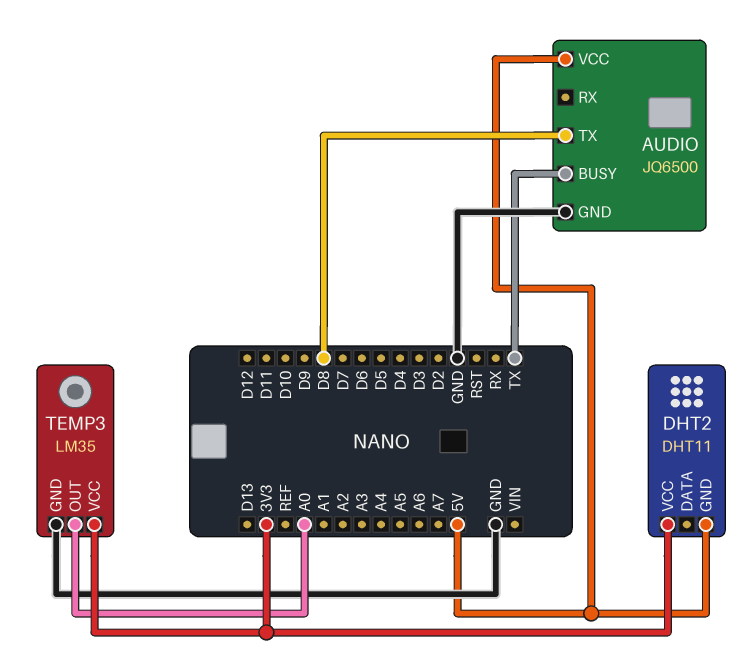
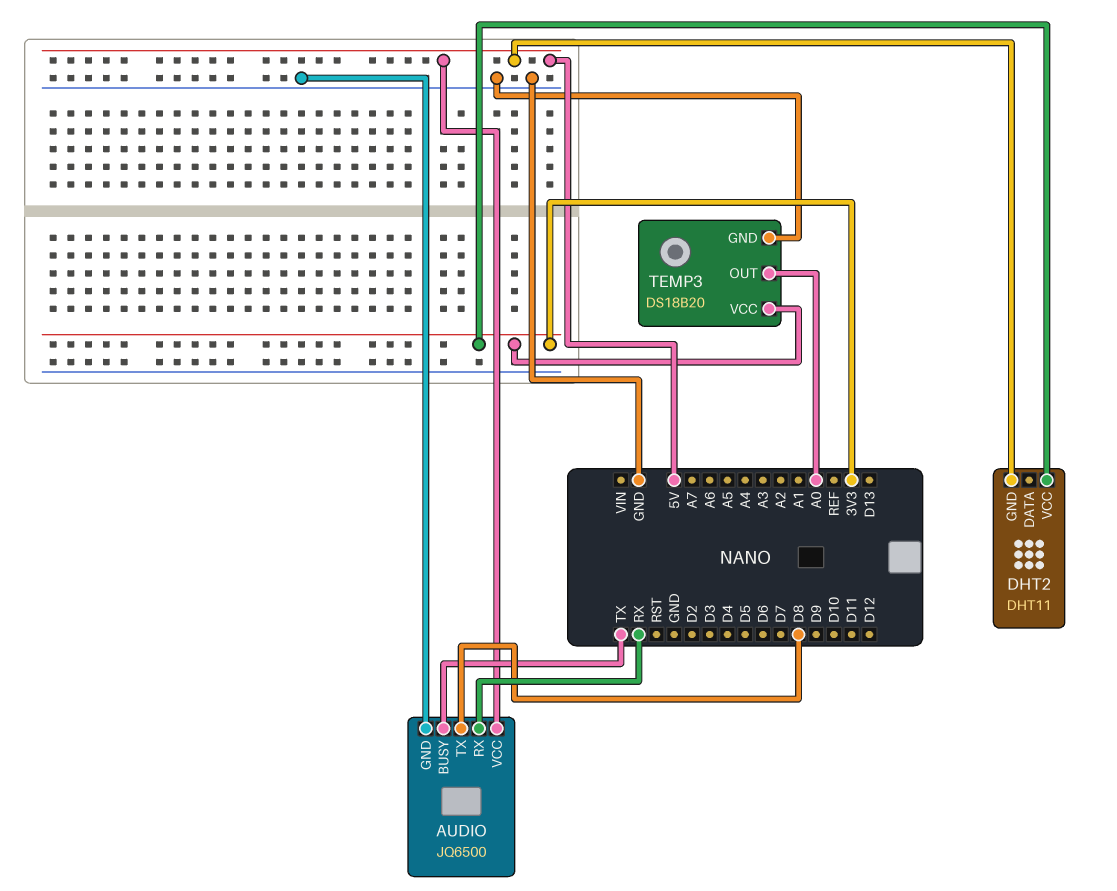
AUDIO pin RX: none -> RX
TEMP3: LM35 -> DS18B20

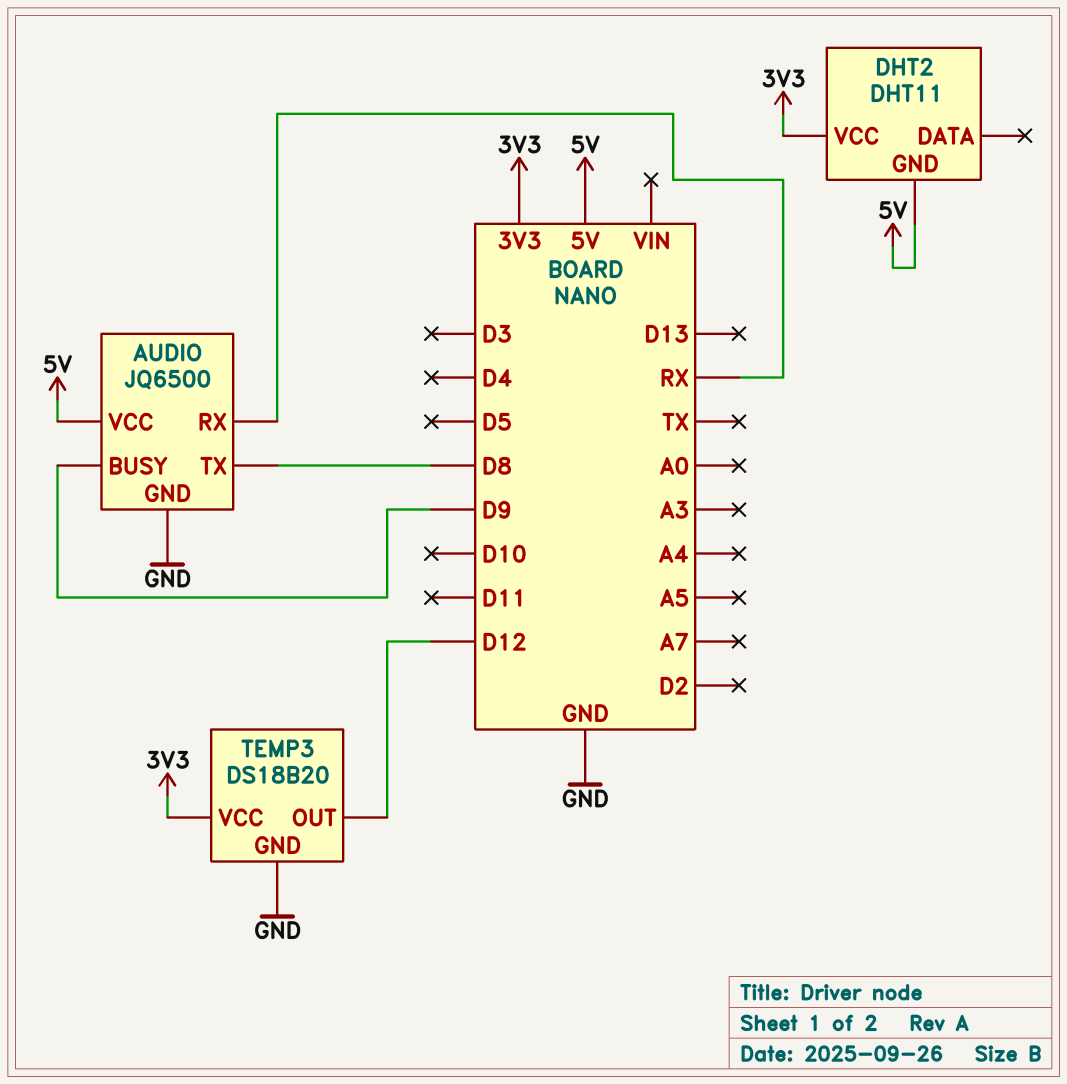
AUDIO pin BUSY: TX -> D9
TEMP3 pin OUT: A0 -> D12

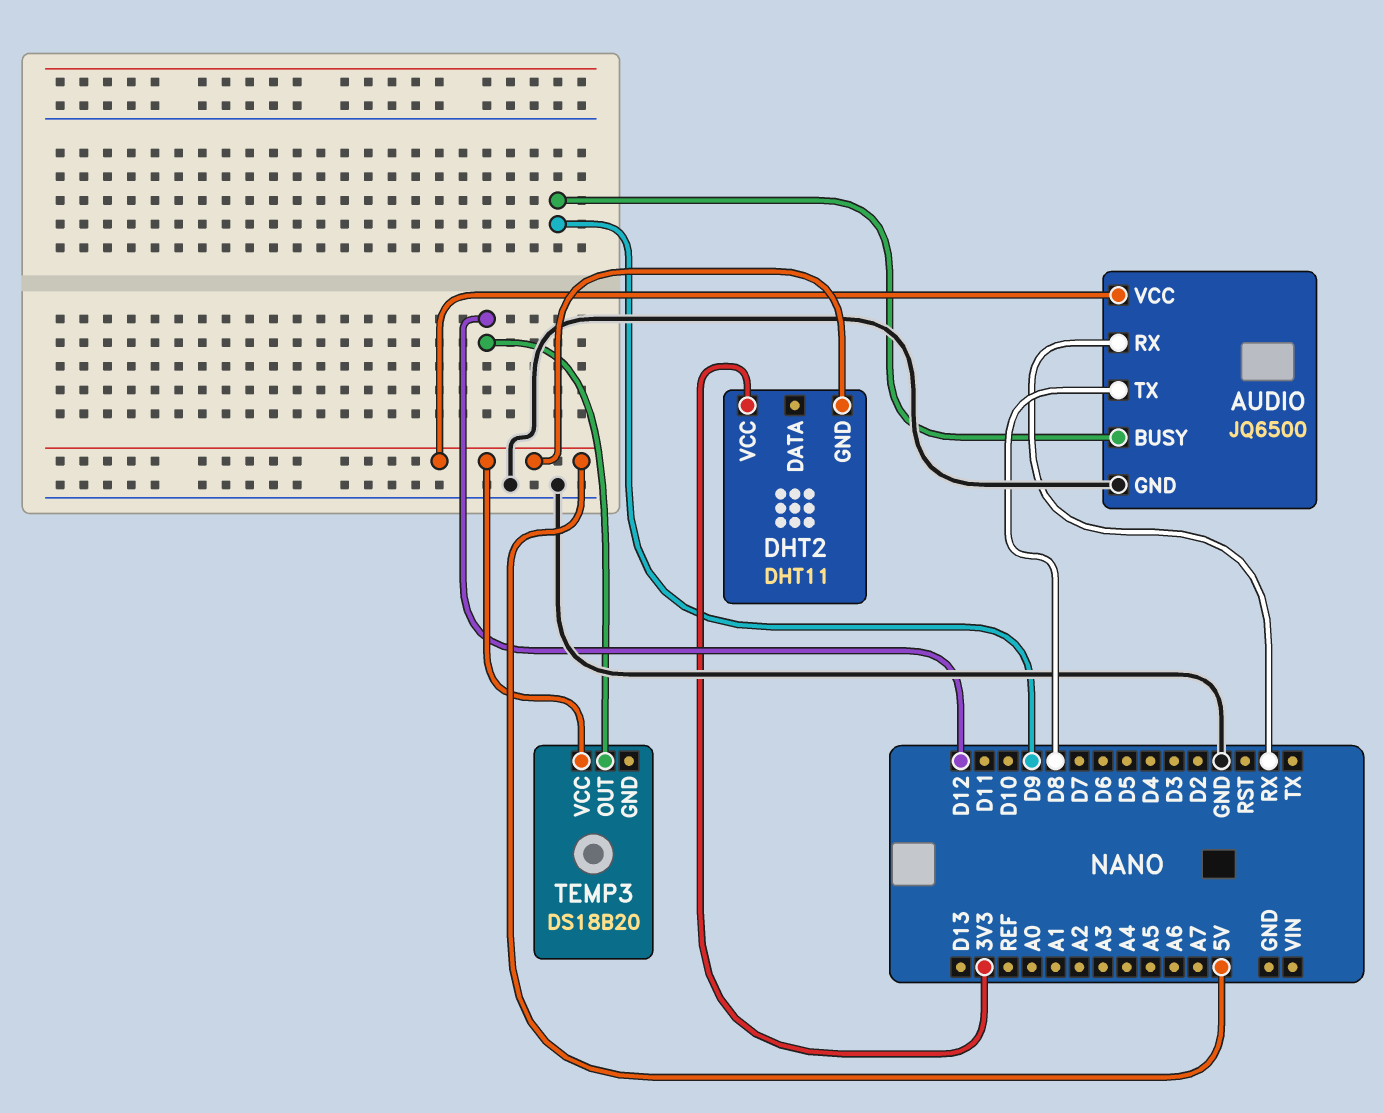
TEMP3 pin GND: GND -> none
TEMP3 pin VCC: 3V3 -> 5V

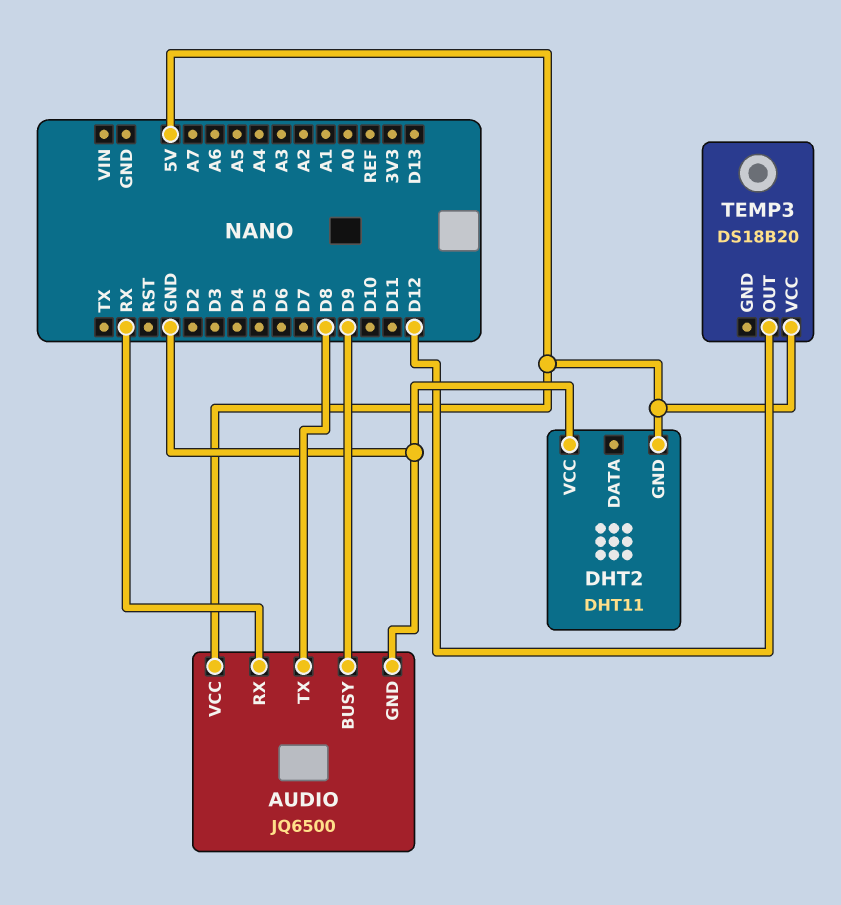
DHT2 pin VCC: 3V3 -> GND

